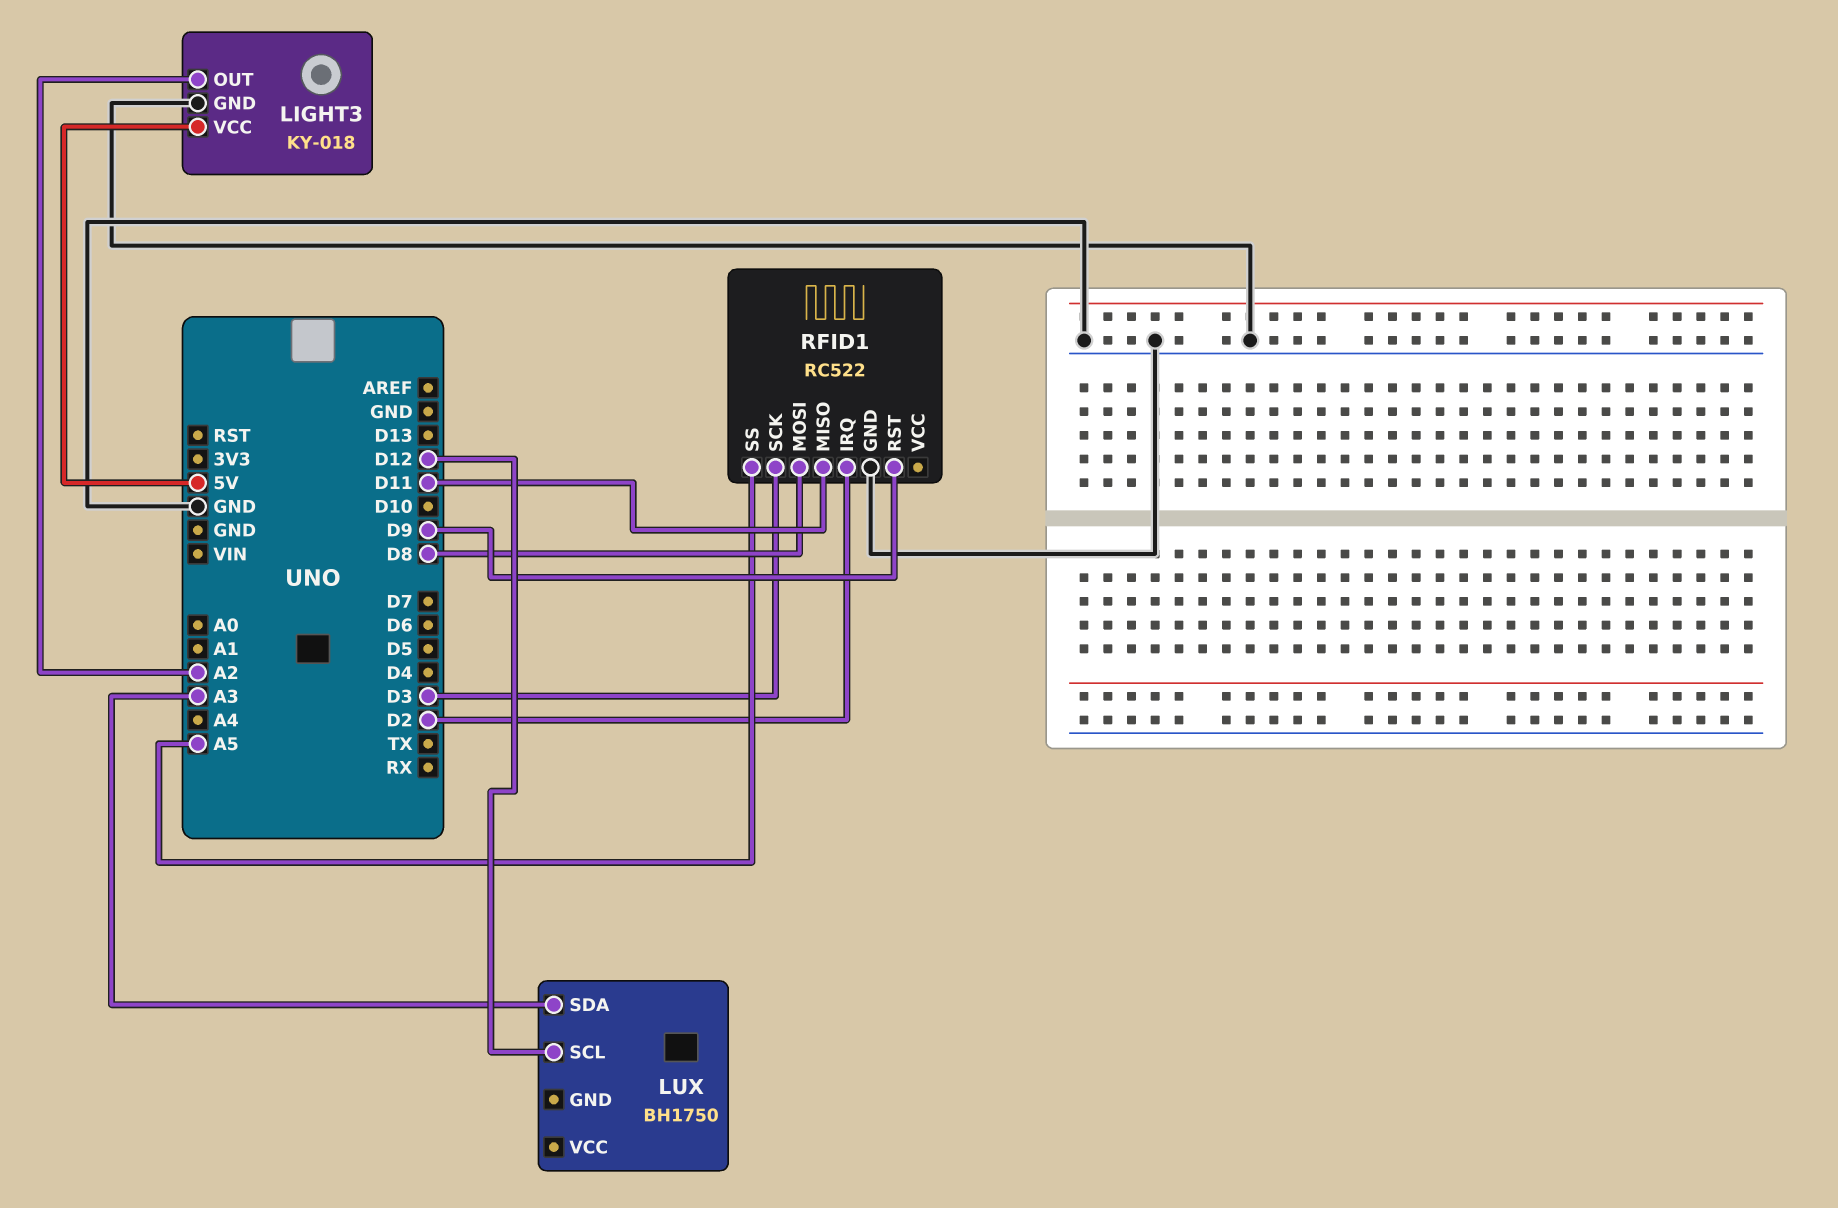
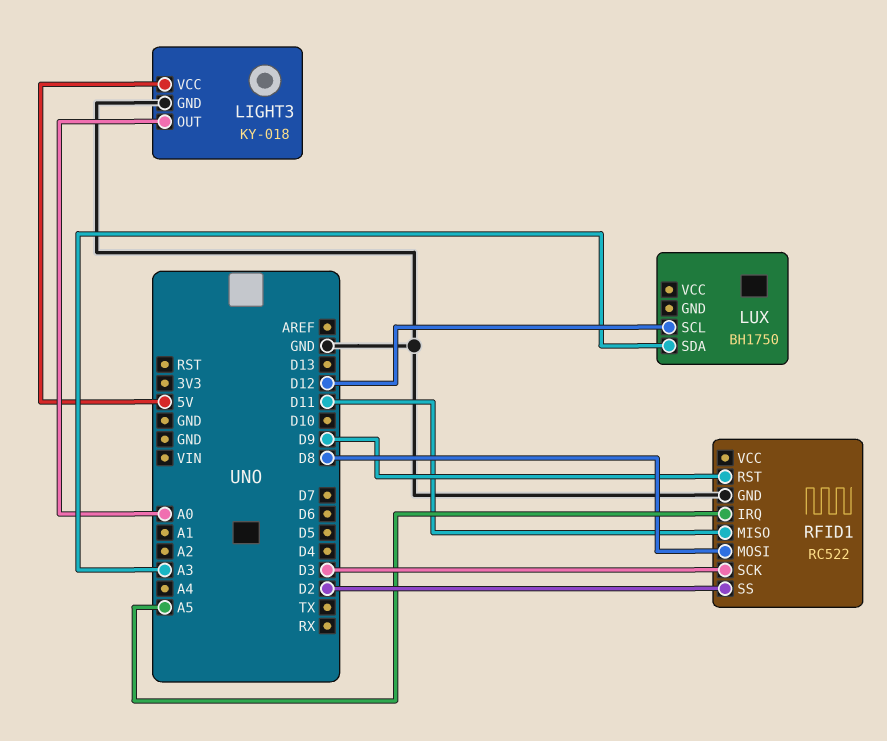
LIGHT3 pin OUT: A2 -> A0
RFID1 pin IRQ: D2 -> A5
RFID1 pin SS: A5 -> D2

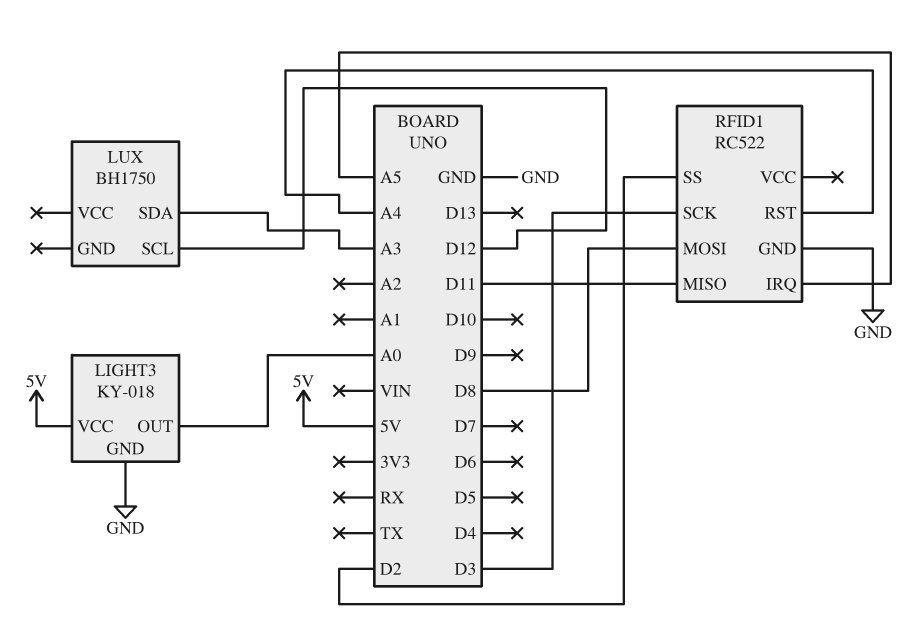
RFID1 pin RST: D9 -> A4

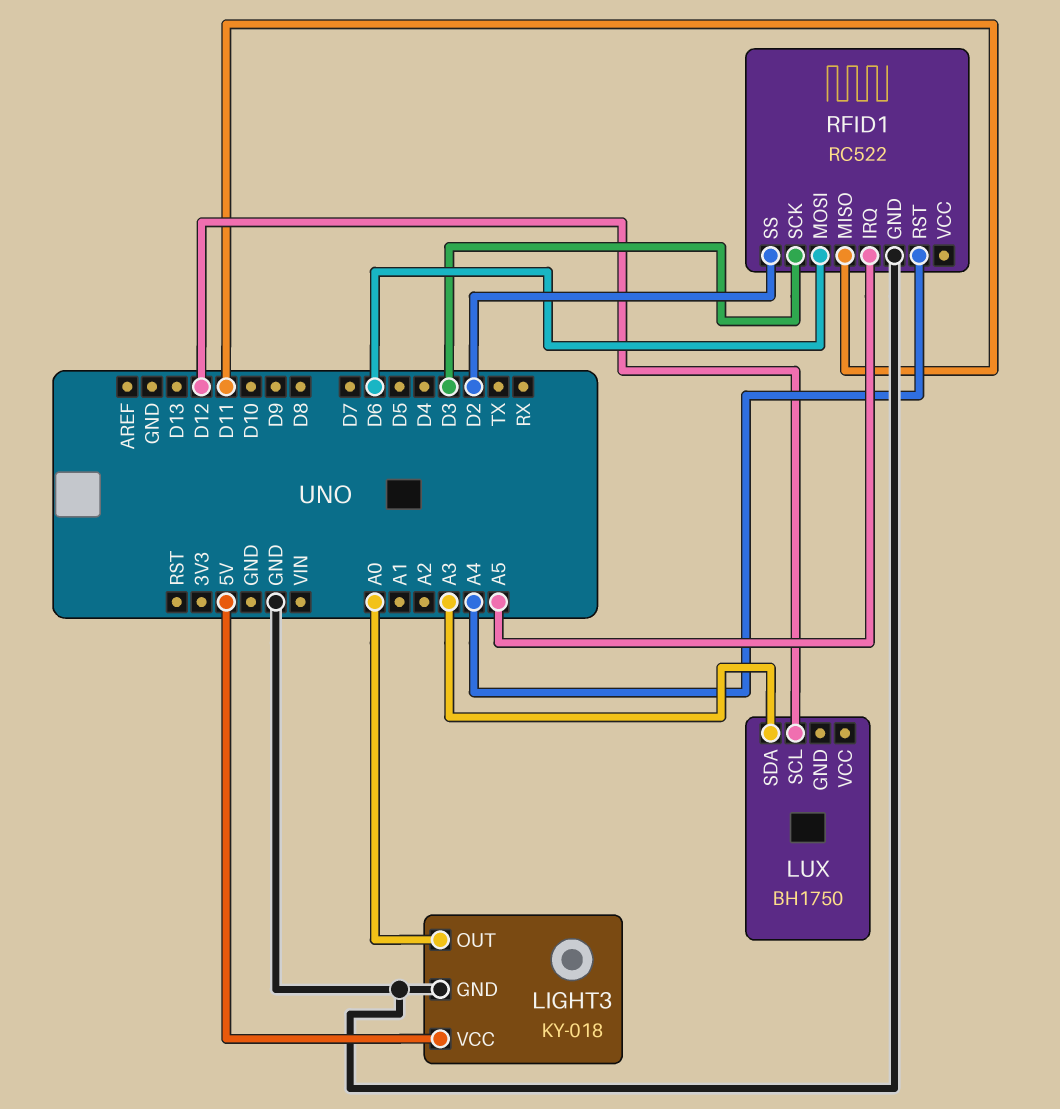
RFID1 pin MOSI: D8 -> D6

